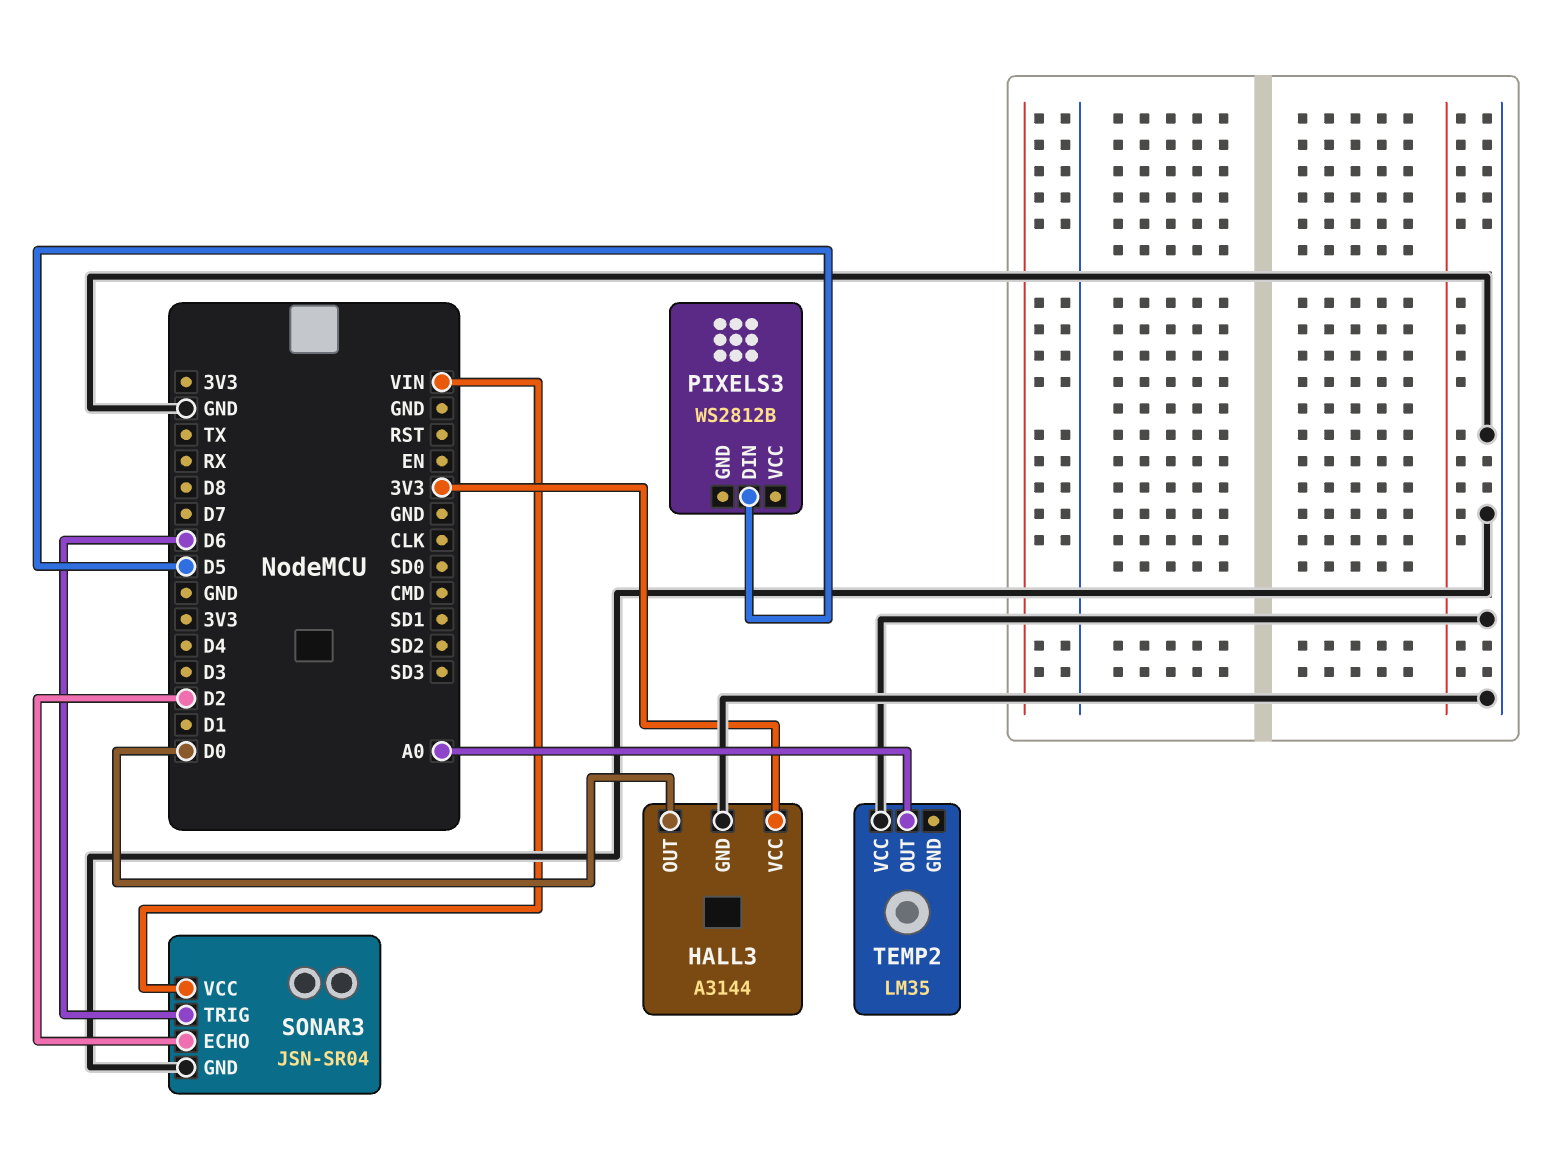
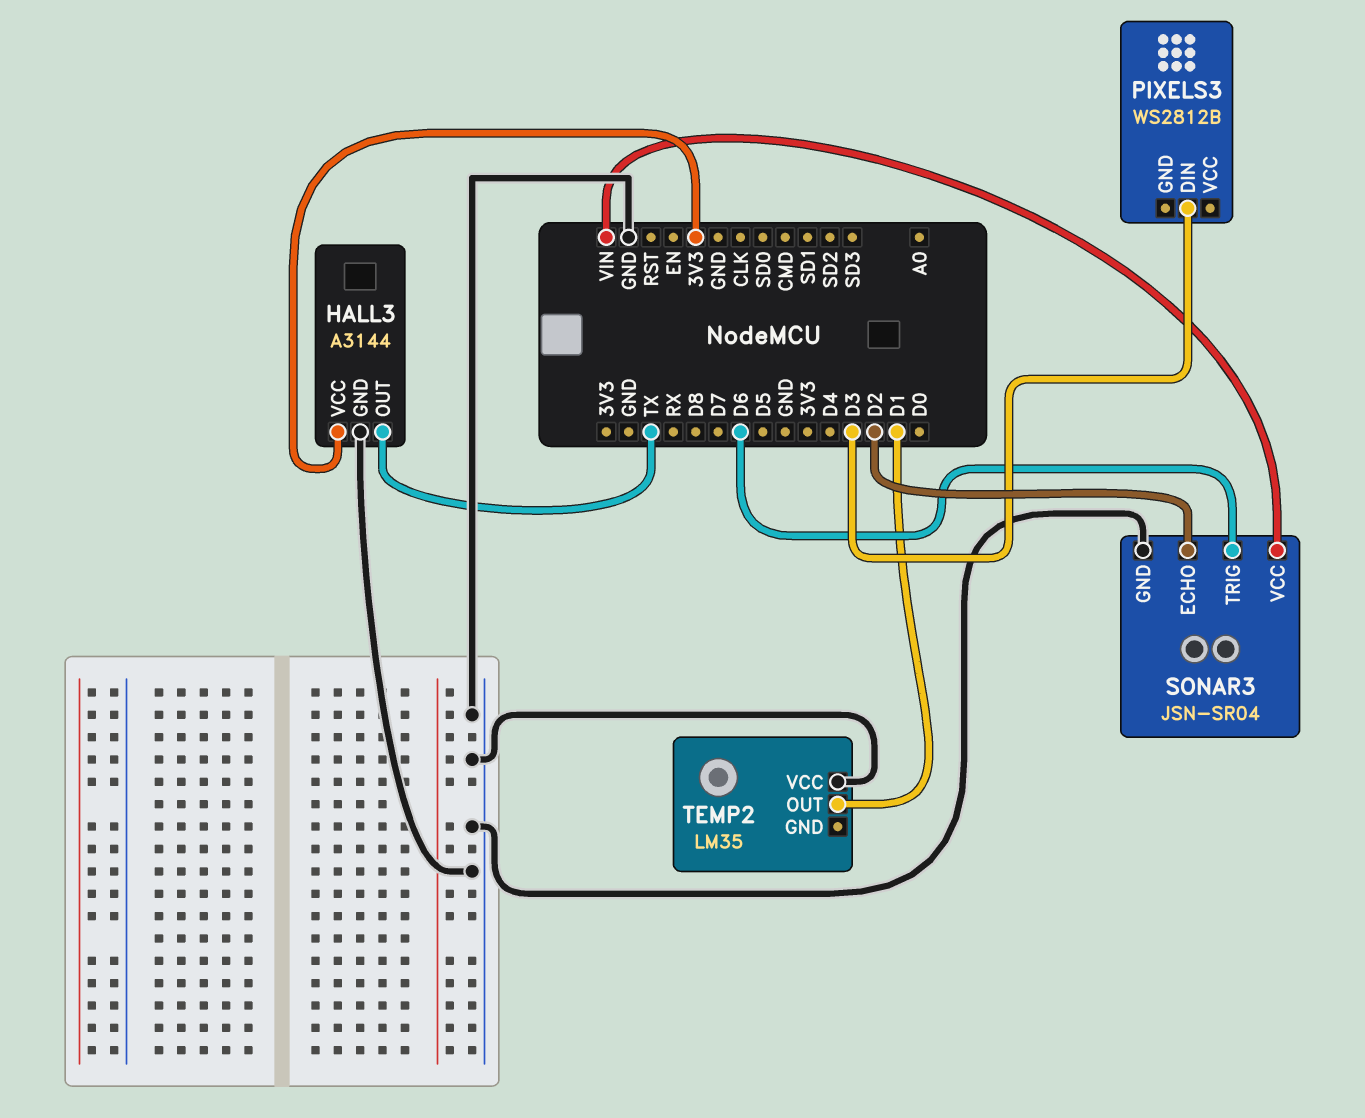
HALL3 pin OUT: D0 -> TX
PIXELS3 pin DIN: D5 -> D3
TEMP2 pin OUT: A0 -> D1

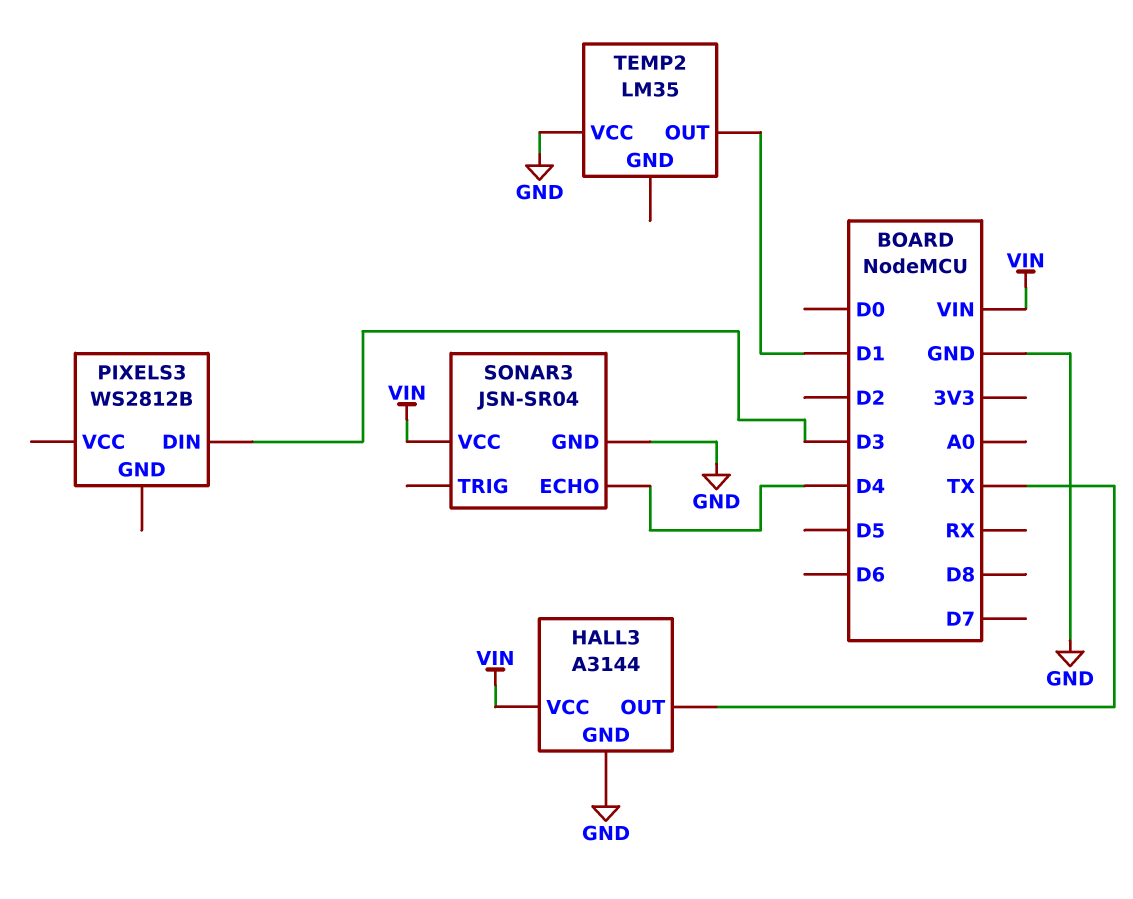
HALL3 pin VCC: 3V3 -> VIN
SONAR3 pin ECHO: D2 -> D4
SONAR3 pin TRIG: D6 -> none

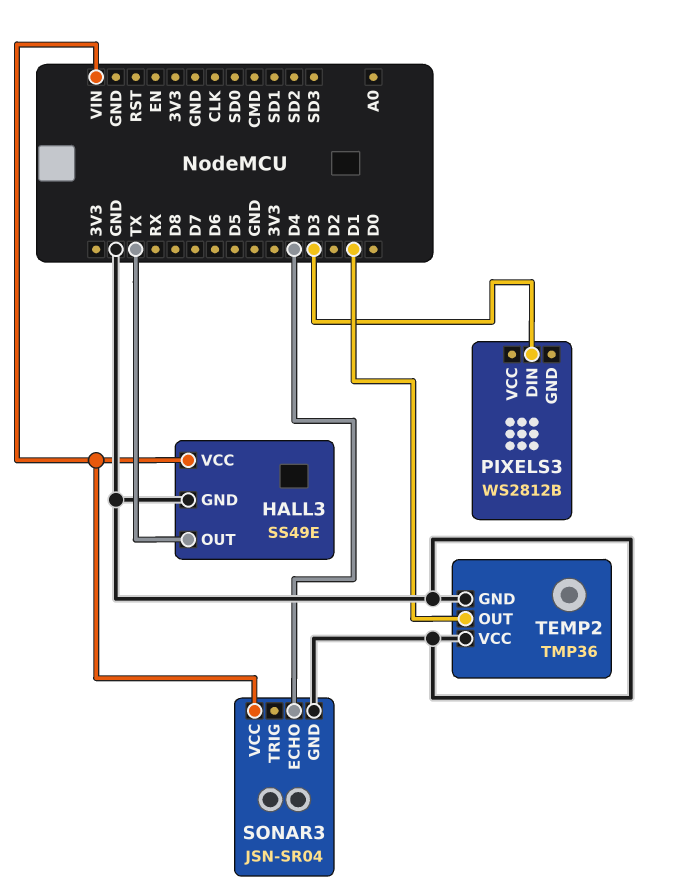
HALL3: A3144 -> SS49E
TEMP2: LM35 -> TMP36
TEMP2 pin GND: none -> GND

